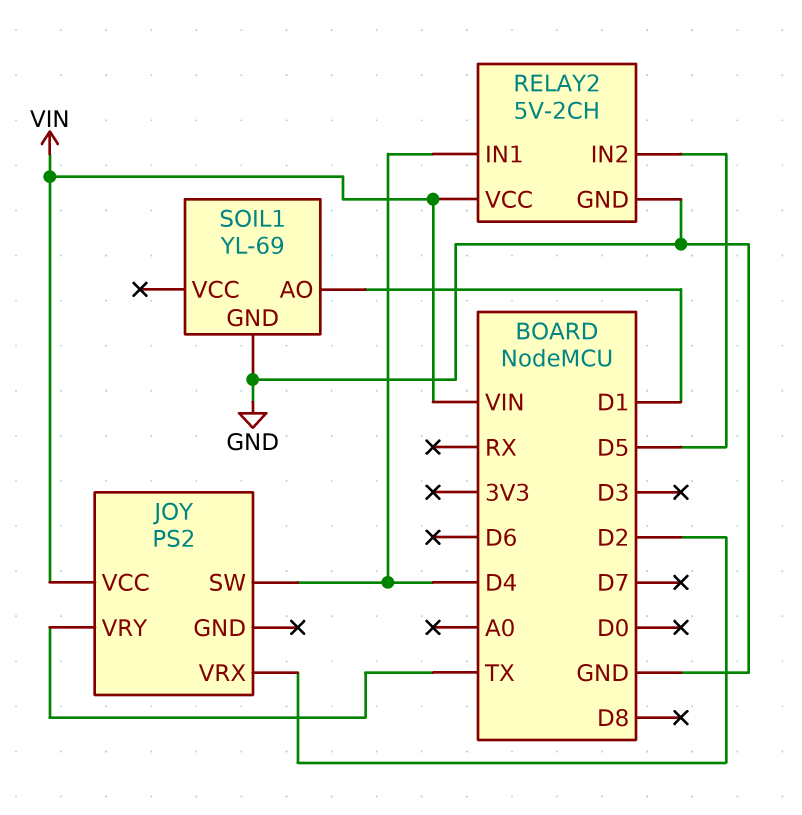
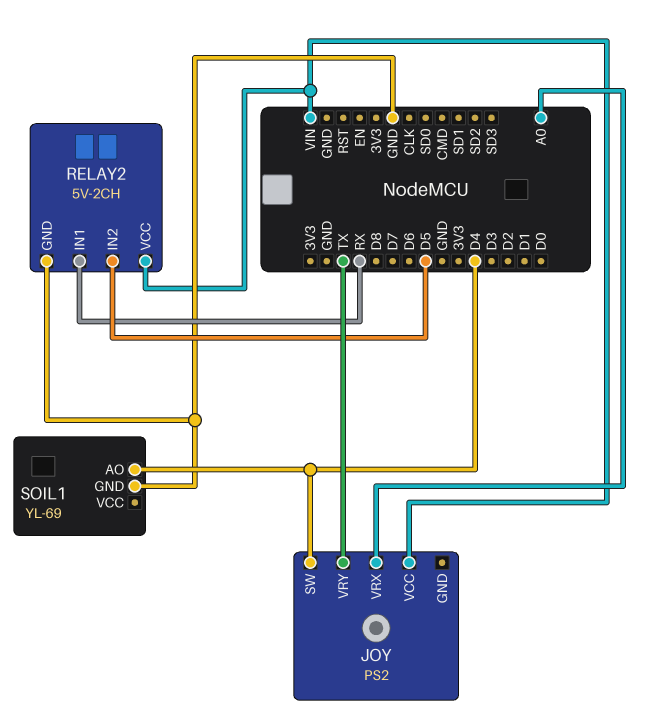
JOY pin VRX: D2 -> A0
RELAY2 pin IN1: D4 -> RX
SOIL1 pin AO: D1 -> D4

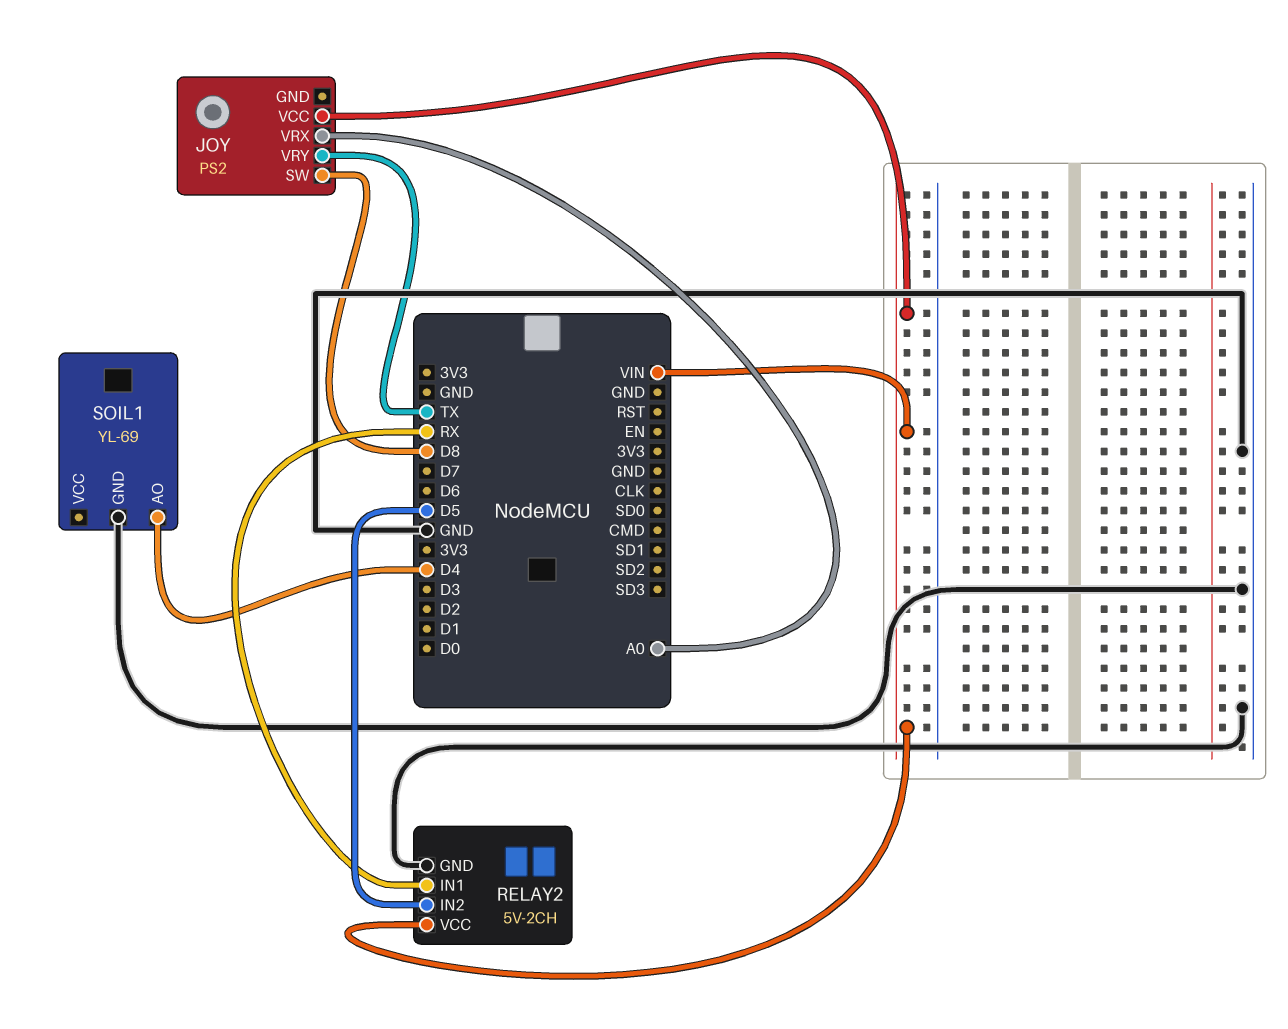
JOY pin SW: D4 -> D8

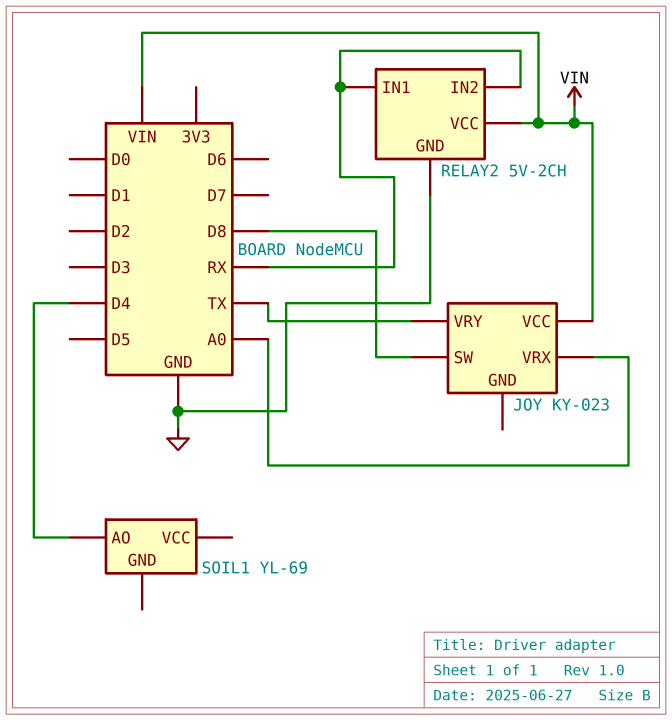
JOY: PS2 -> KY-023
RELAY2 pin IN2: D5 -> RX
SOIL1 pin GND: GND -> none

